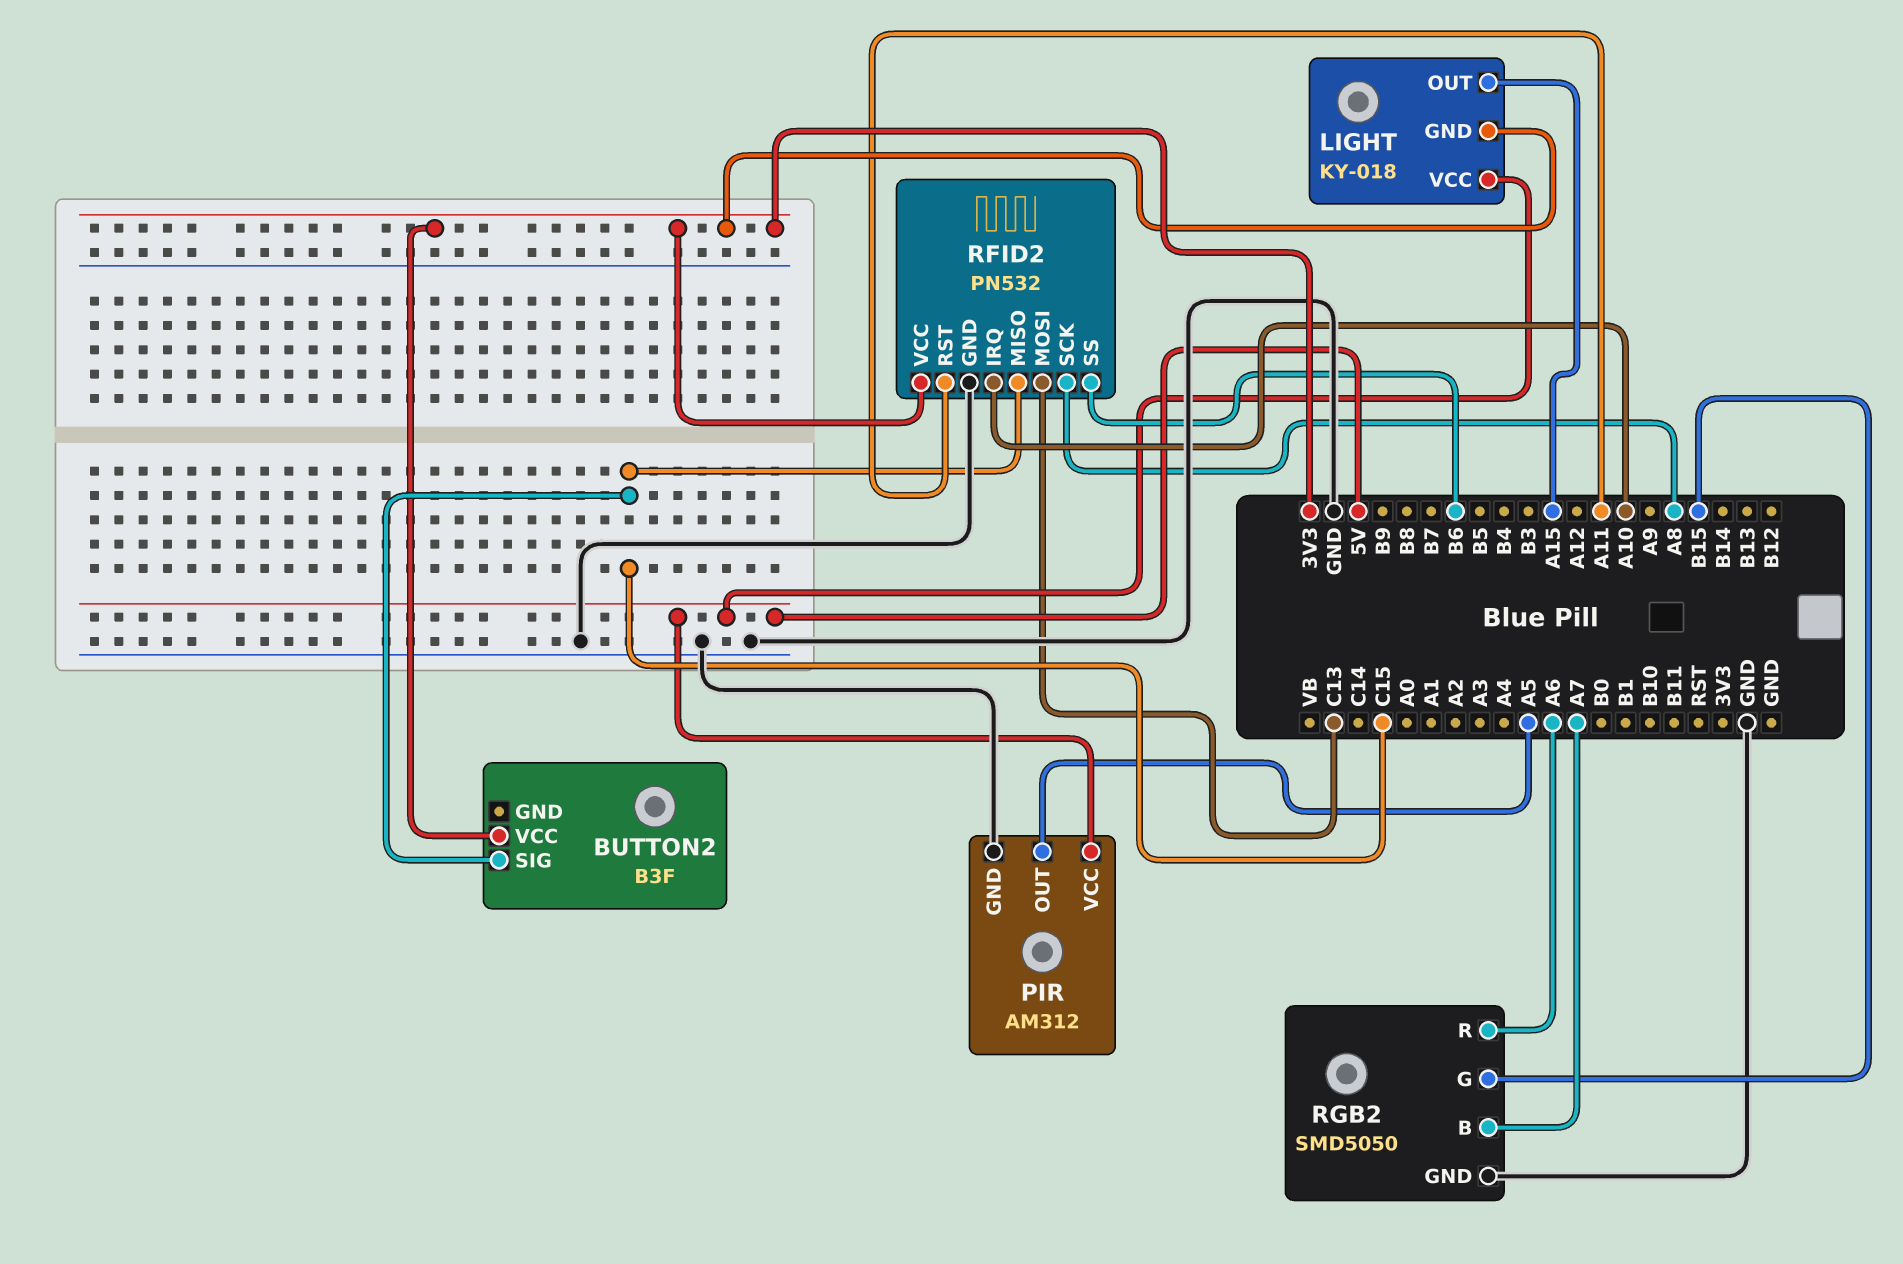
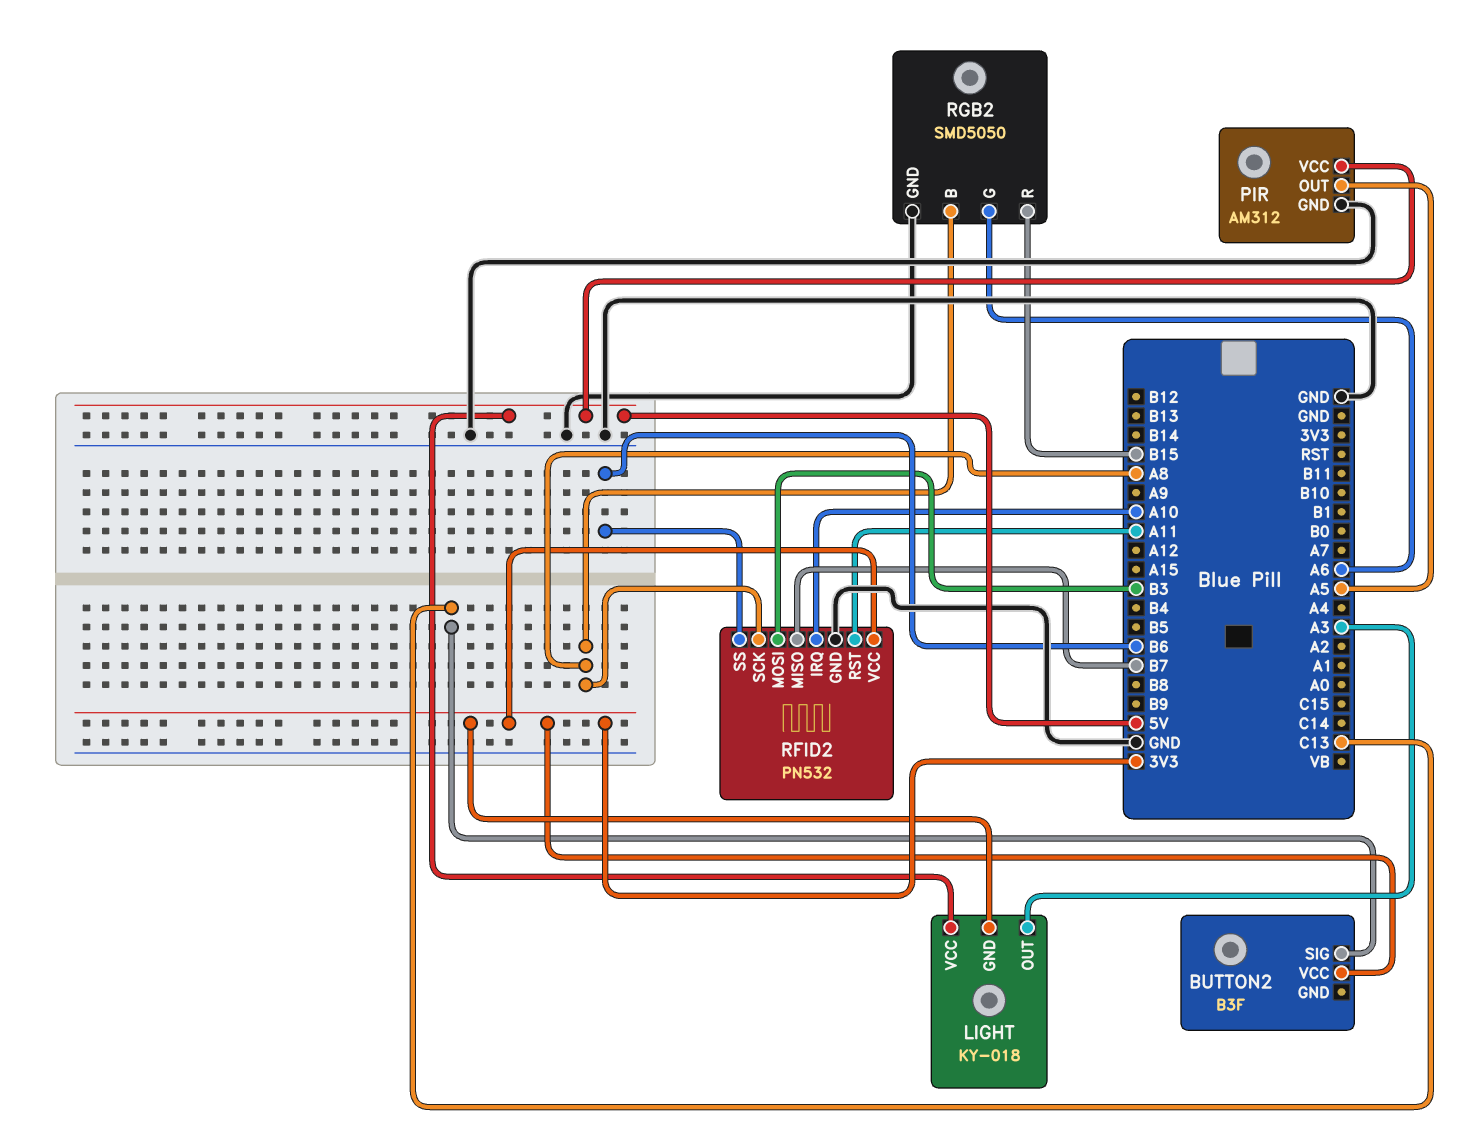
BUTTON2 pin SIG: C15 -> C13
LIGHT pin OUT: A15 -> A3
RFID2 pin MISO: C15 -> B7
RFID2 pin MOSI: C13 -> B3
RGB2 pin B: A7 -> A8
RGB2 pin G: B15 -> A6
RGB2 pin R: A6 -> B15

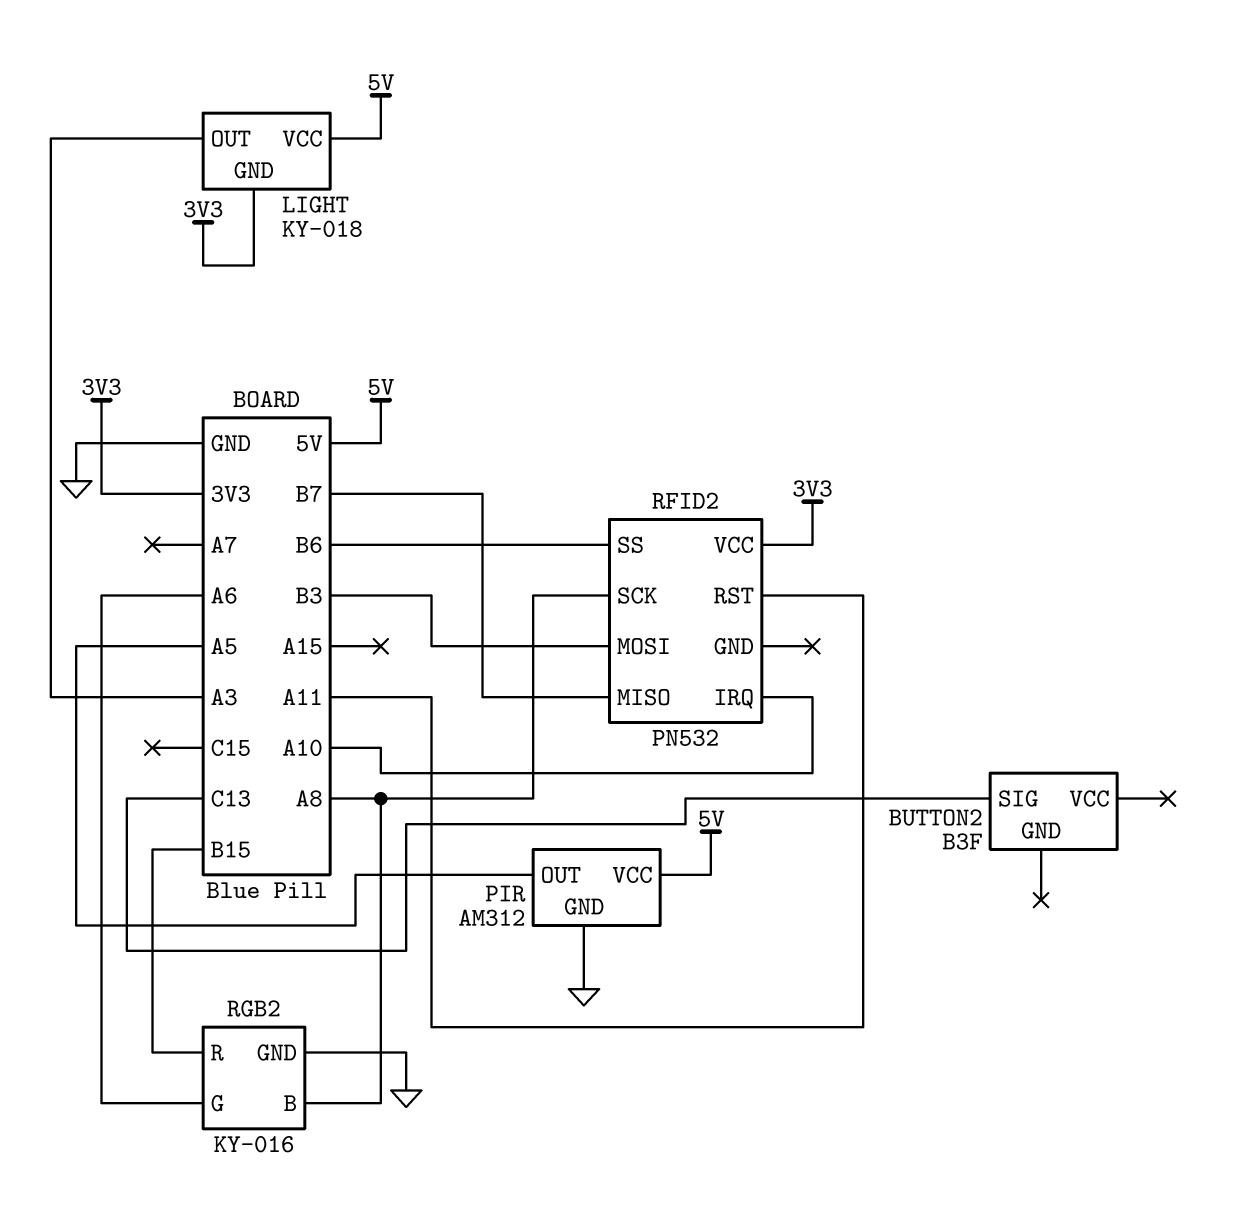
BUTTON2 pin VCC: 3V3 -> none
RFID2 pin GND: GND -> none
RGB2: SMD5050 -> KY-016

